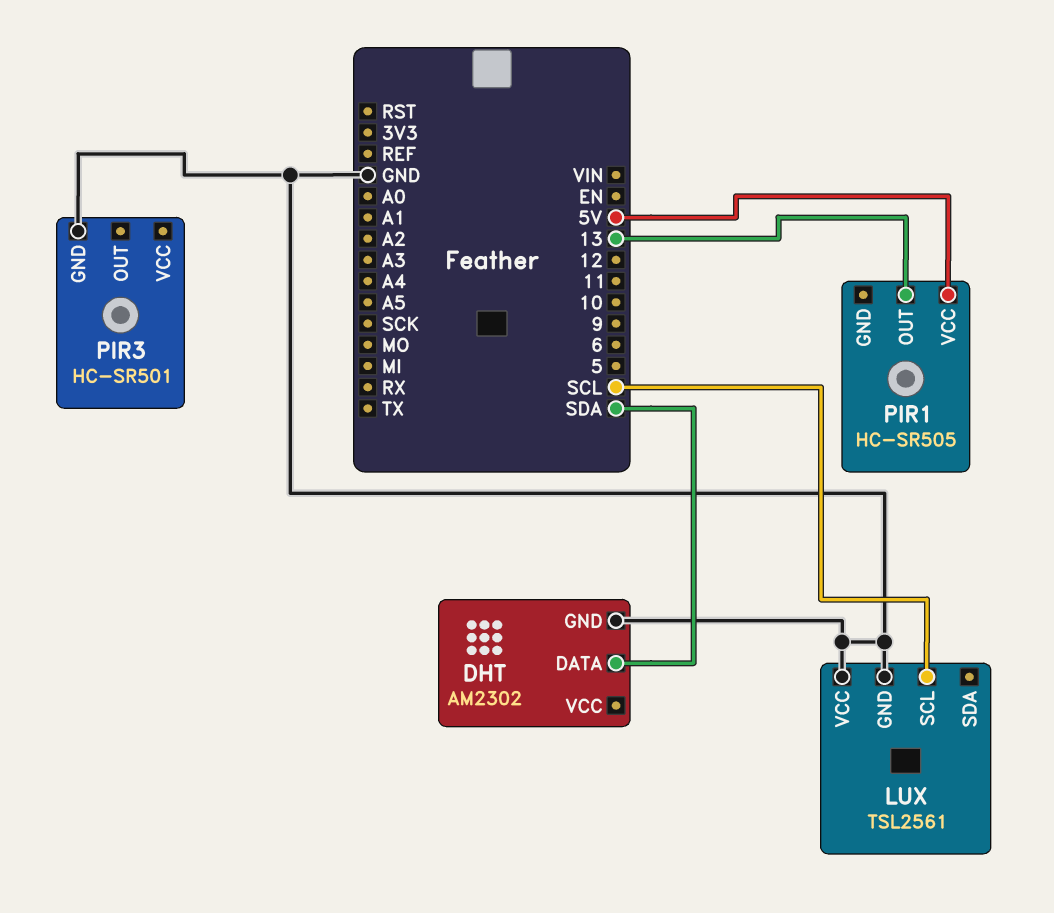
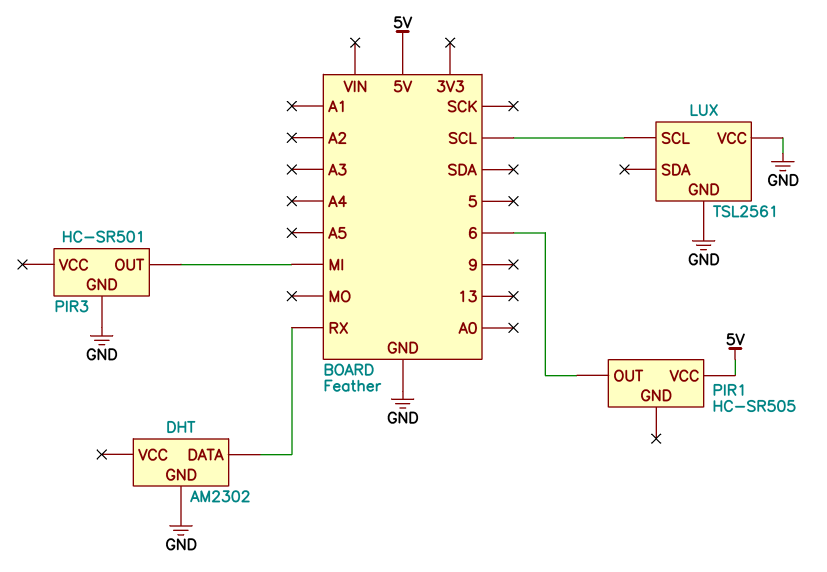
DHT pin DATA: SDA -> RX
PIR1 pin OUT: 13 -> 6
PIR3 pin OUT: none -> MI

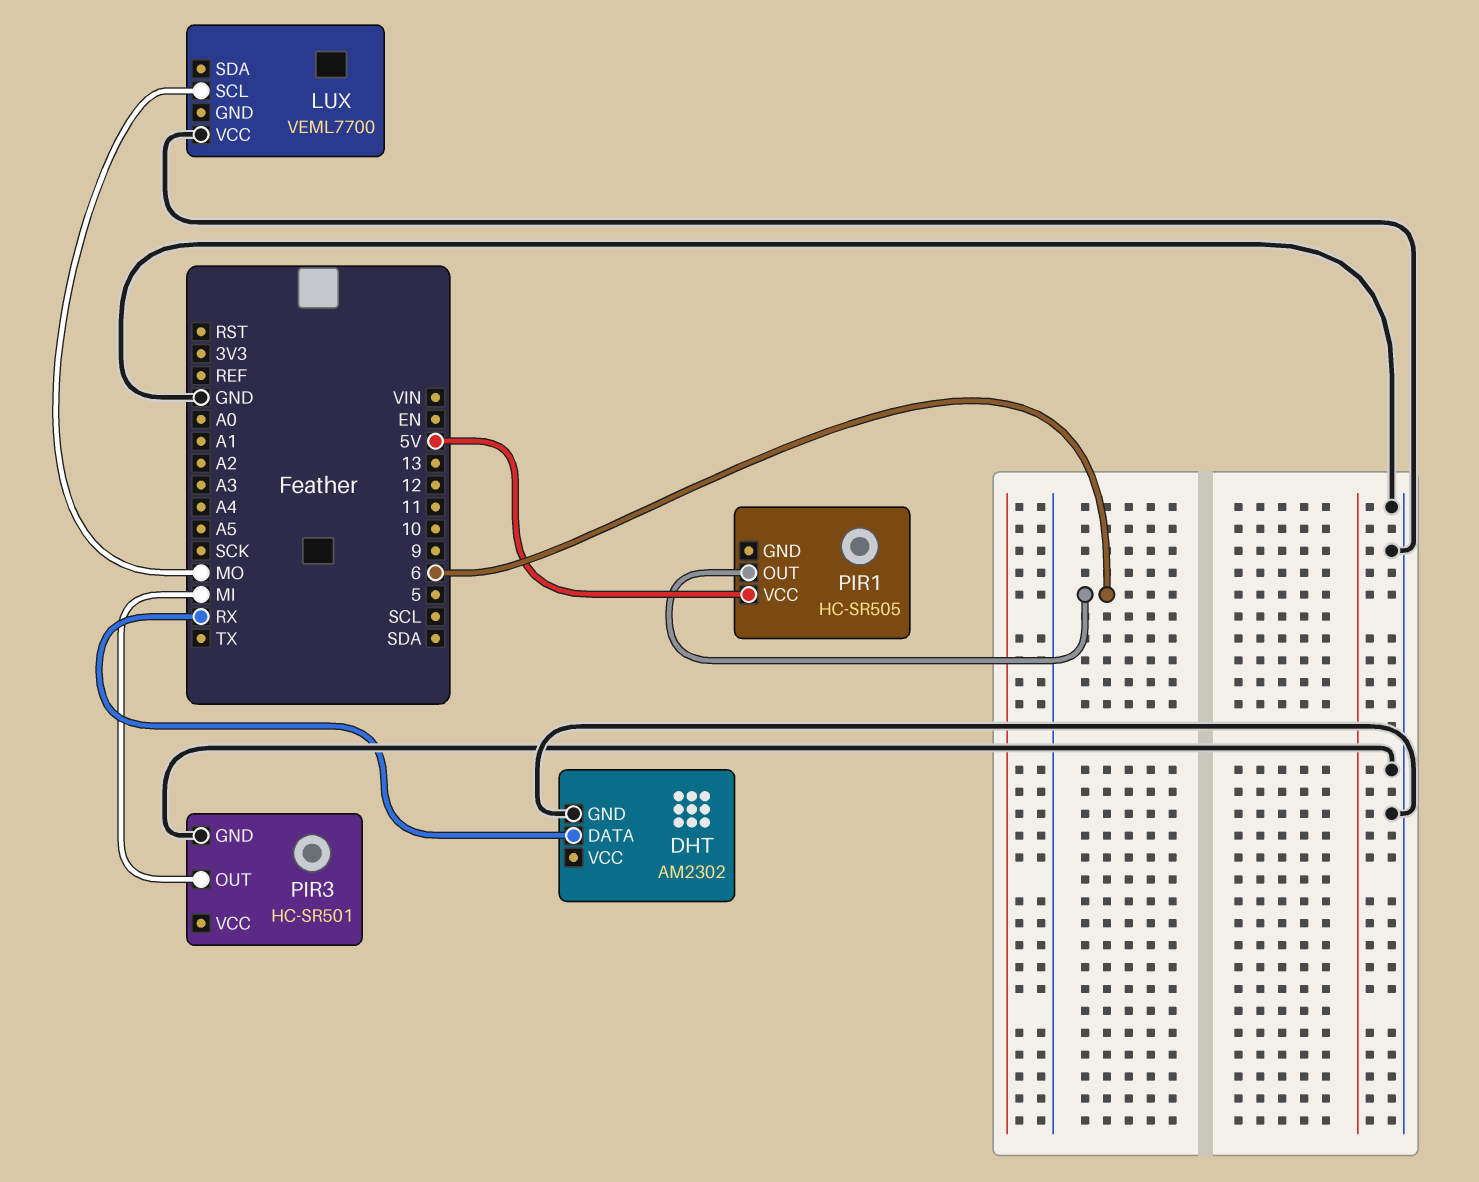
LUX: TSL2561 -> VEML7700
LUX pin GND: GND -> none
LUX pin SCL: SCL -> MO

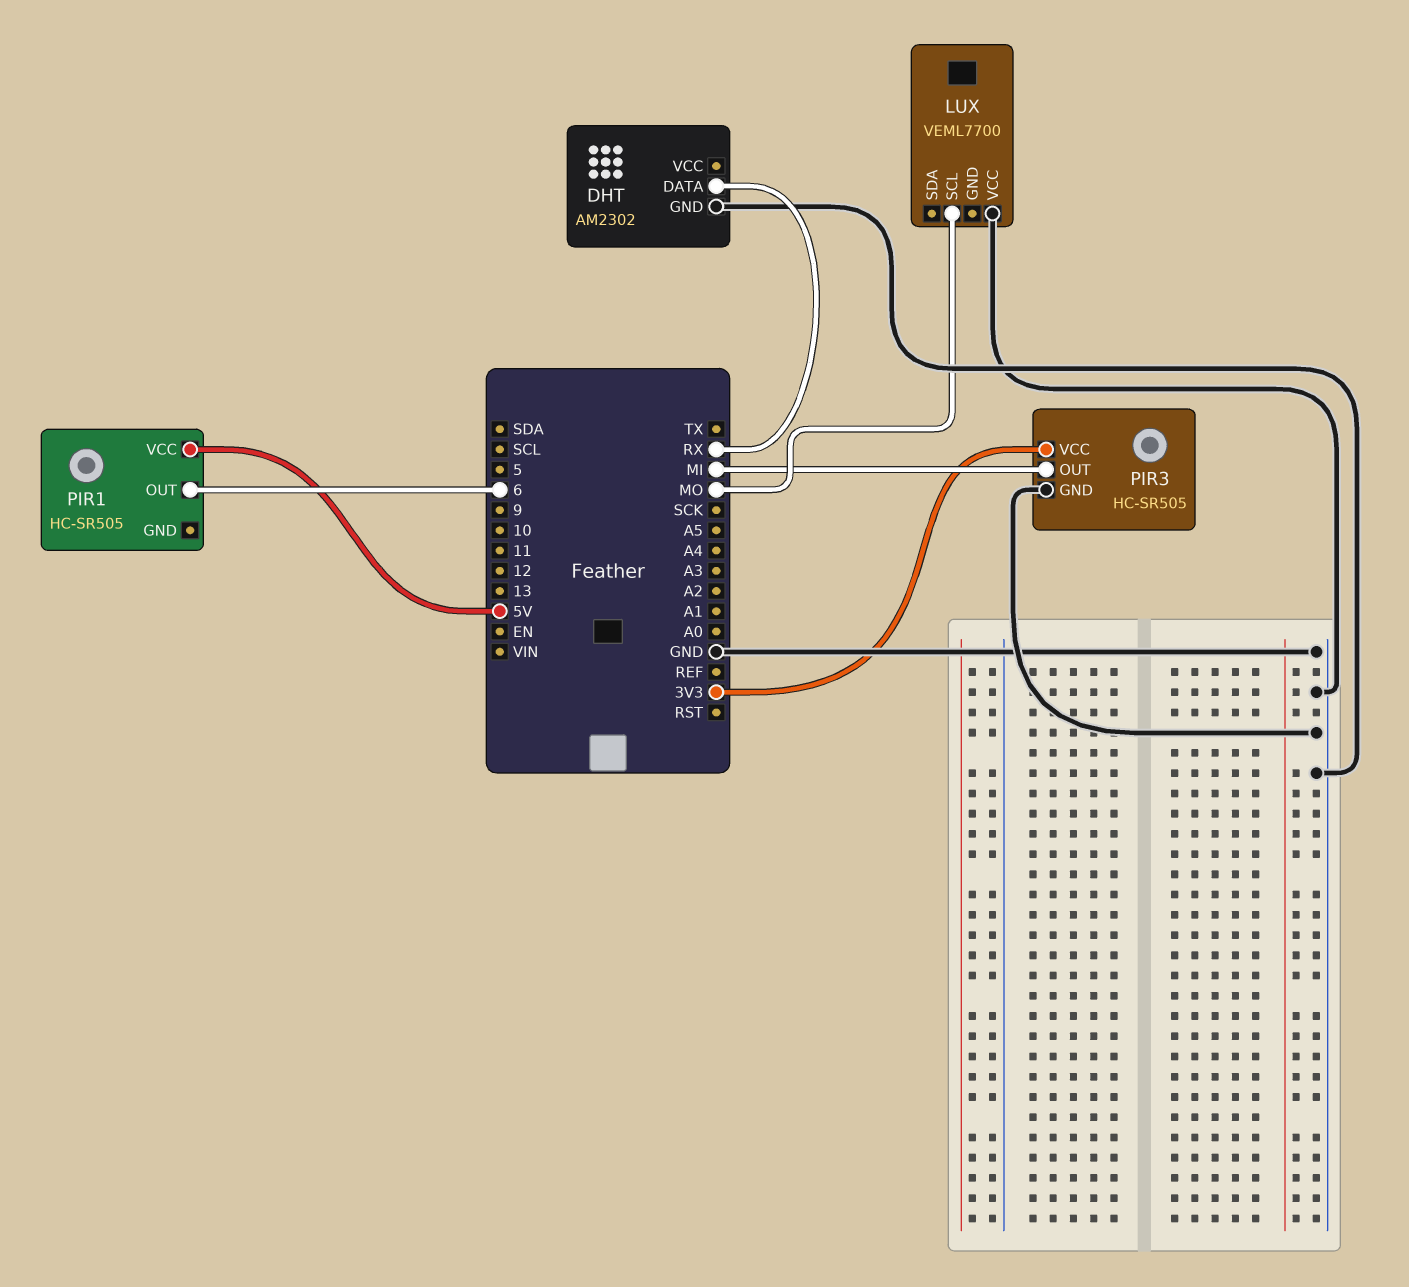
PIR3: HC-SR501 -> HC-SR505
PIR3 pin VCC: none -> 3V3

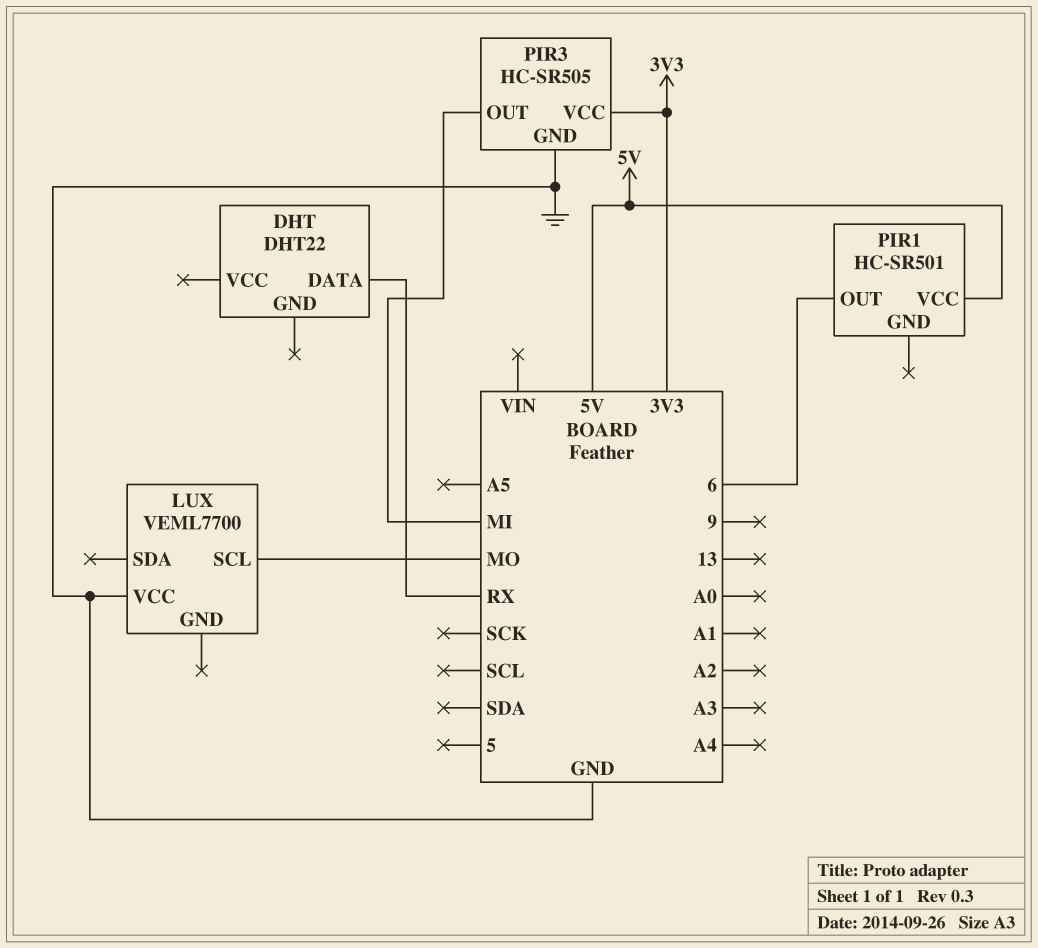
DHT: AM2302 -> DHT22
DHT pin GND: GND -> none
PIR1: HC-SR505 -> HC-SR501

